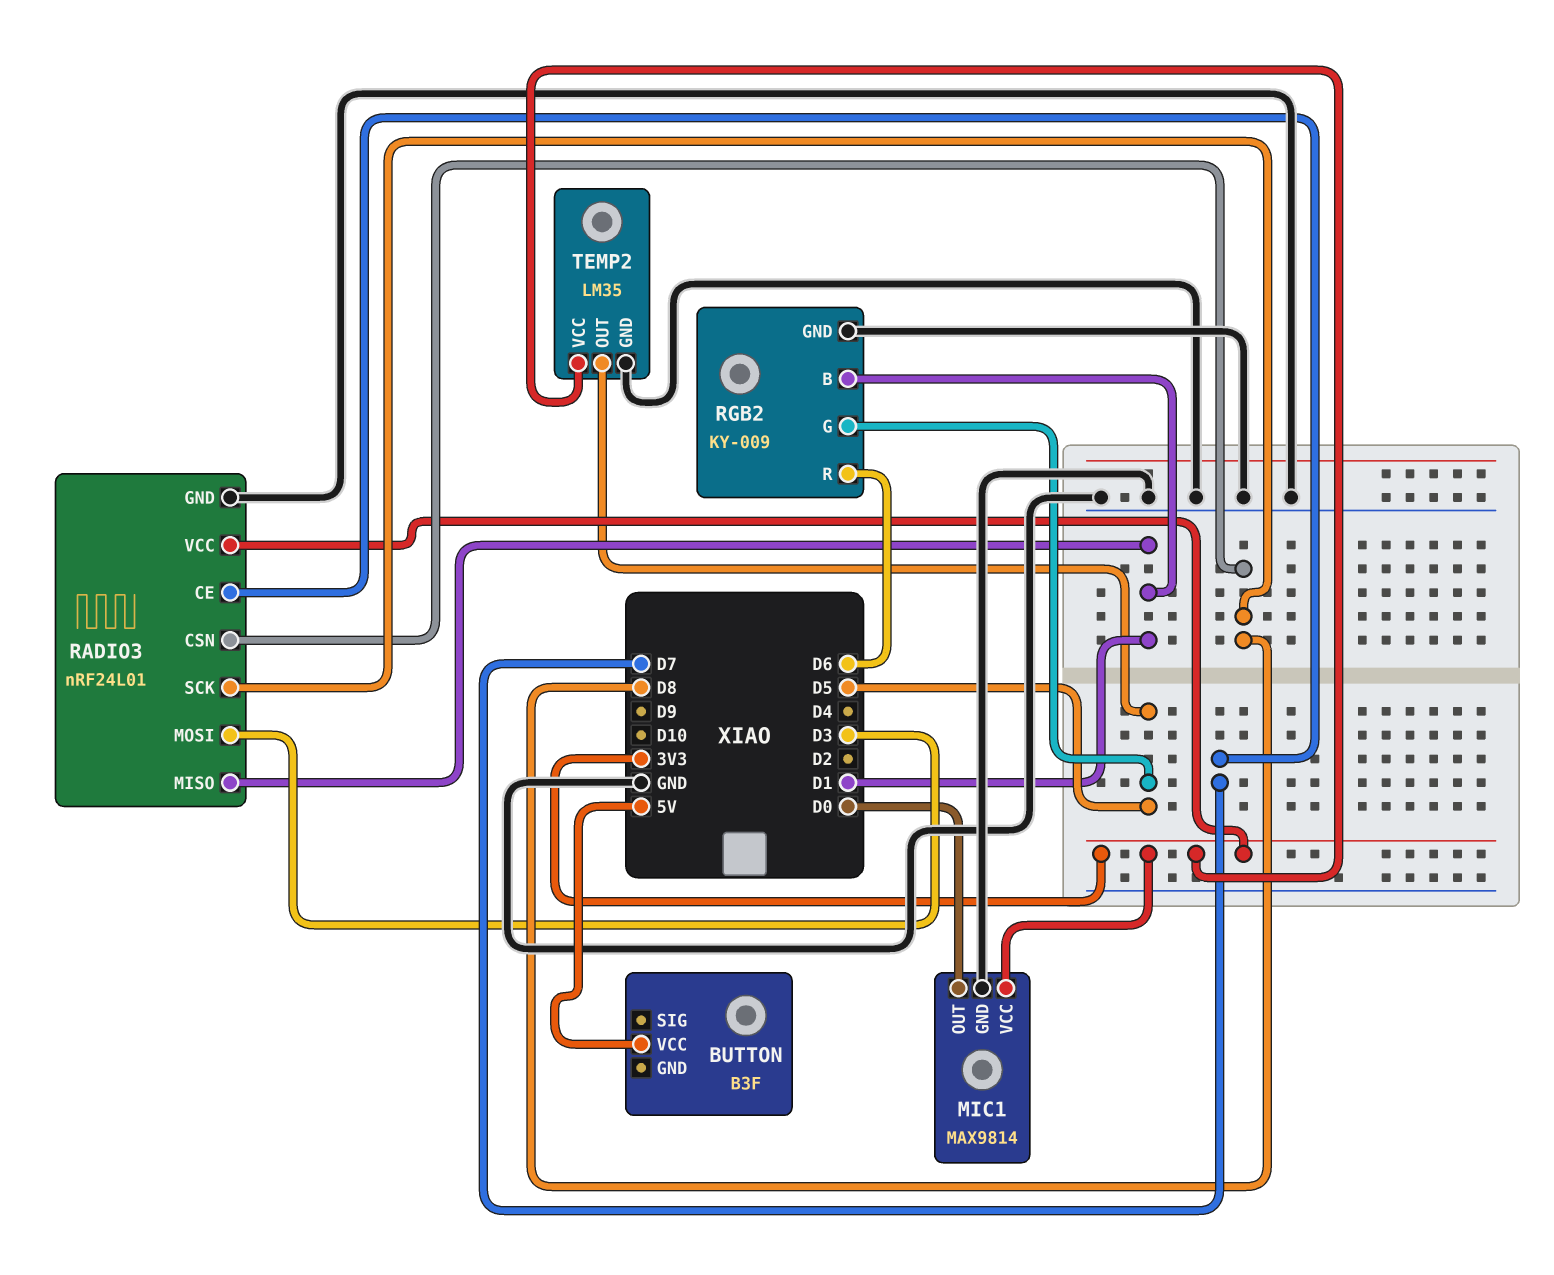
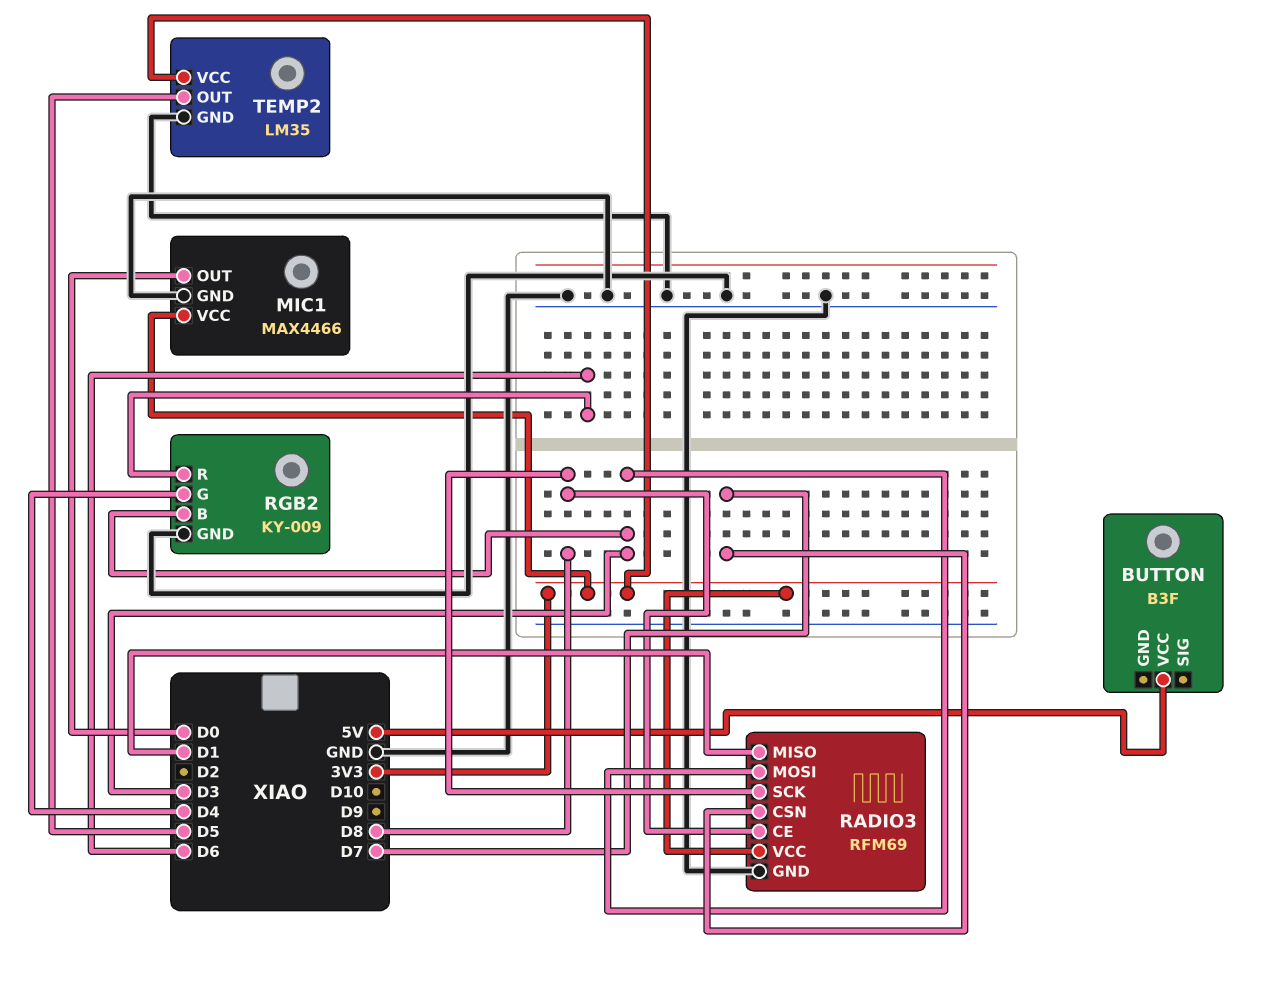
MIC1: MAX9814 -> MAX4466
RADIO3: nRF24L01 -> RFM69
RADIO3 pin CE: D7 -> D8
RADIO3 pin CSN: D8 -> D7
RGB2 pin B: D1 -> D3
RGB2 pin G: D5 -> D4

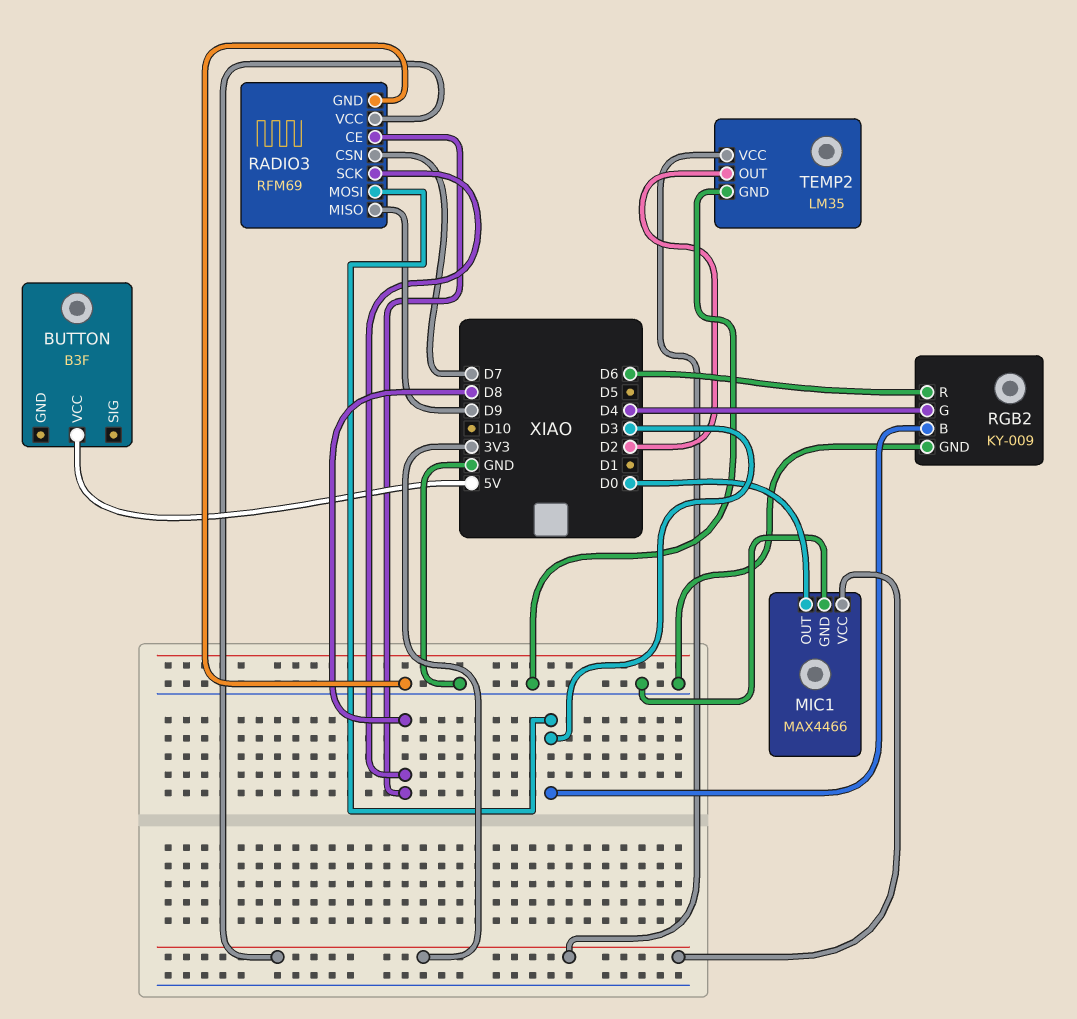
RADIO3 pin MISO: D1 -> D9
TEMP2 pin OUT: D5 -> D2

